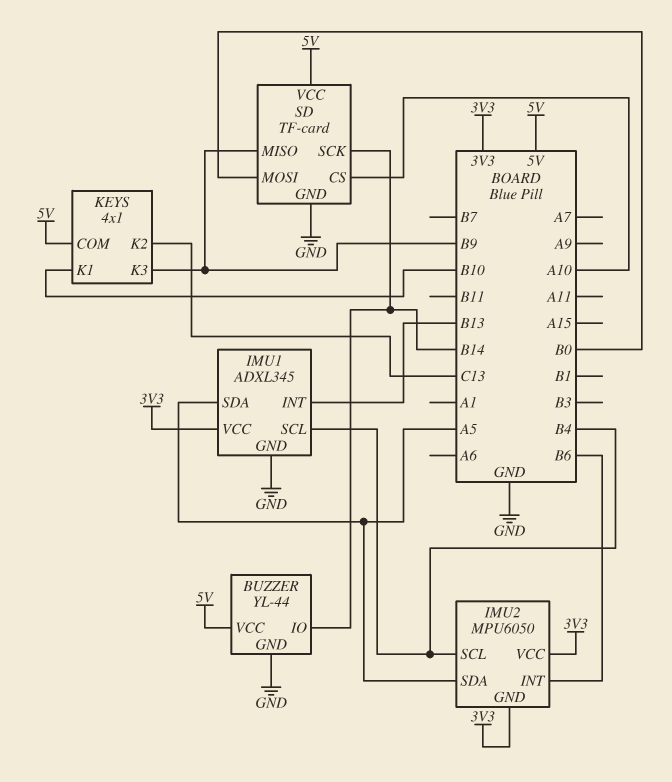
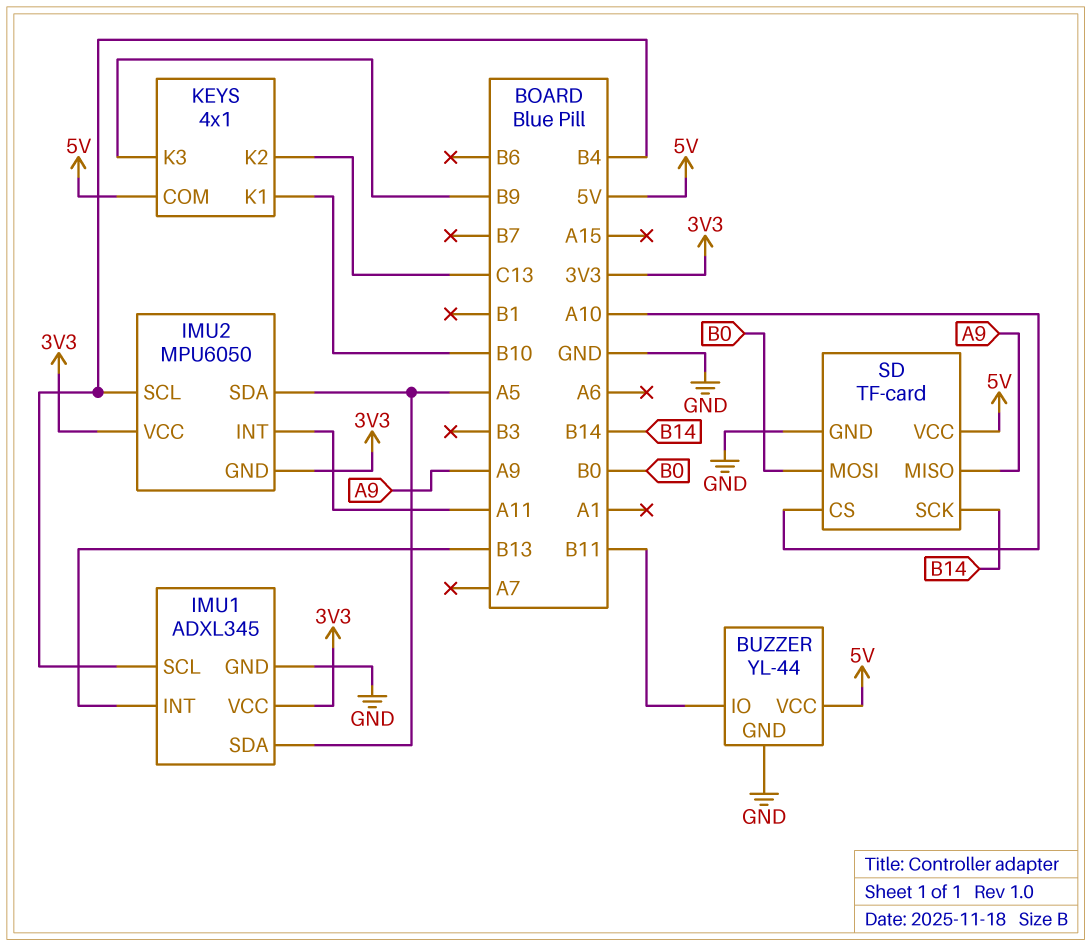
BUZZER pin IO: B14 -> B11
IMU2 pin INT: B6 -> A11
SD pin MISO: B9 -> A9

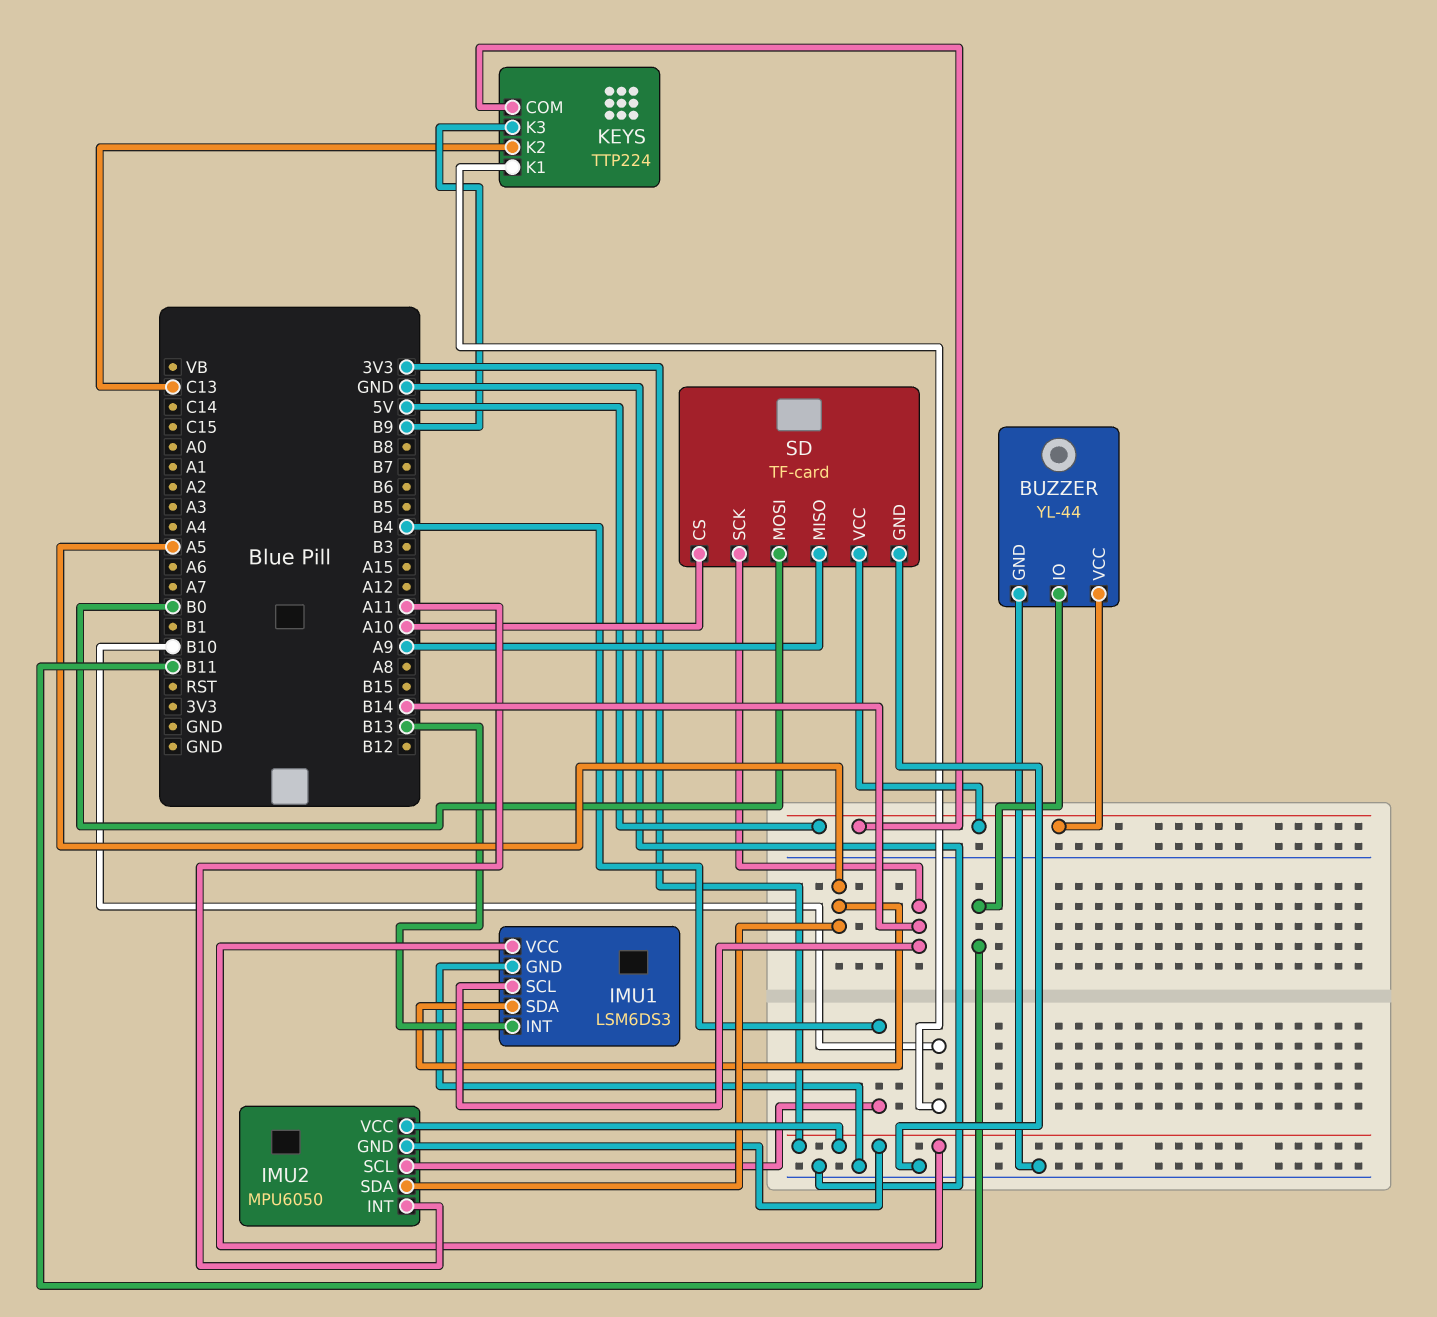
IMU1: ADXL345 -> LSM6DS3
IMU1 pin SCL: B4 -> B14
KEYS: 4x1 -> TTP224

